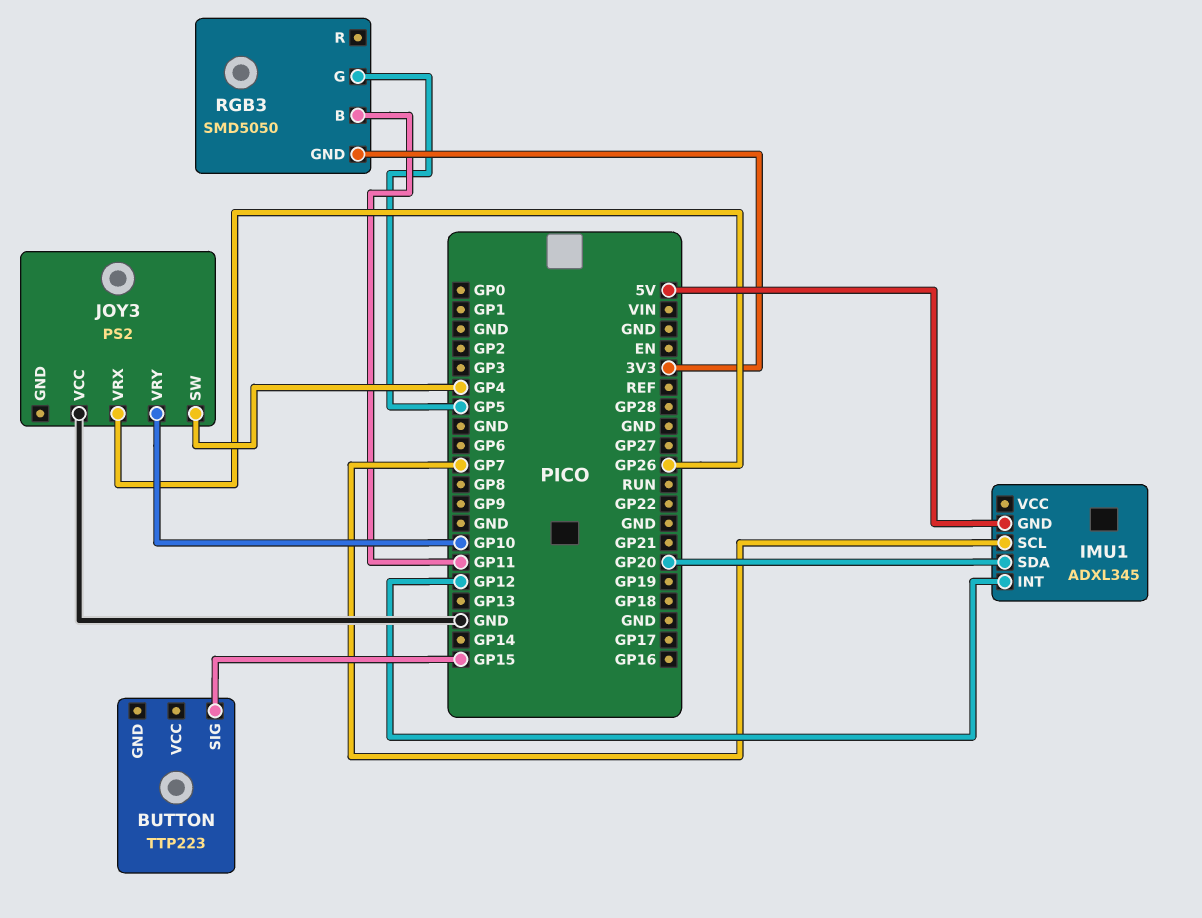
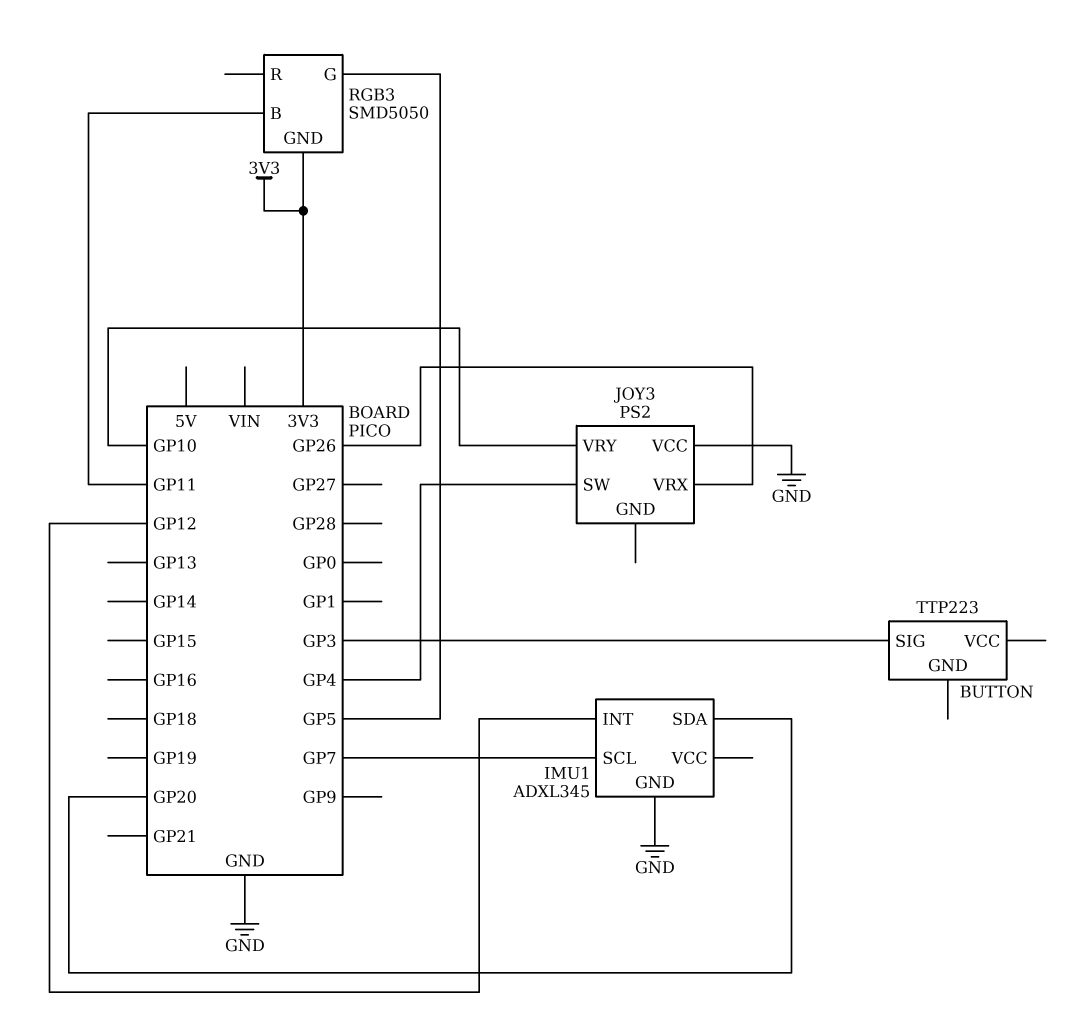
BUTTON pin SIG: GP15 -> GP3
IMU1 pin GND: 5V -> GND

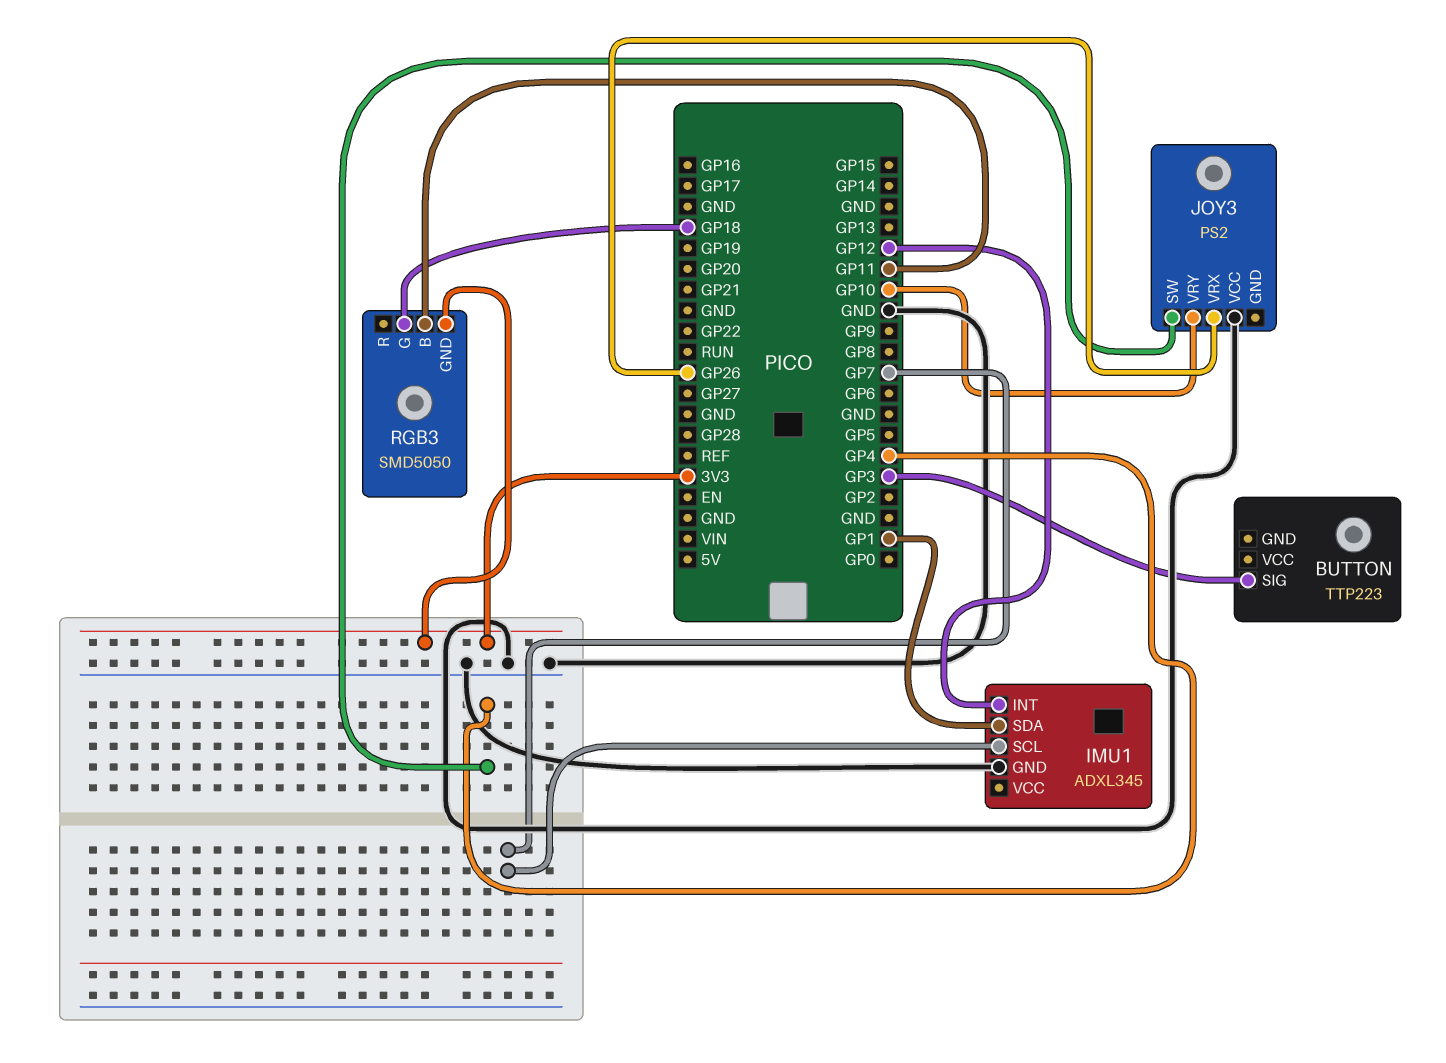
IMU1 pin SDA: GP20 -> GP1
RGB3 pin G: GP5 -> GP18

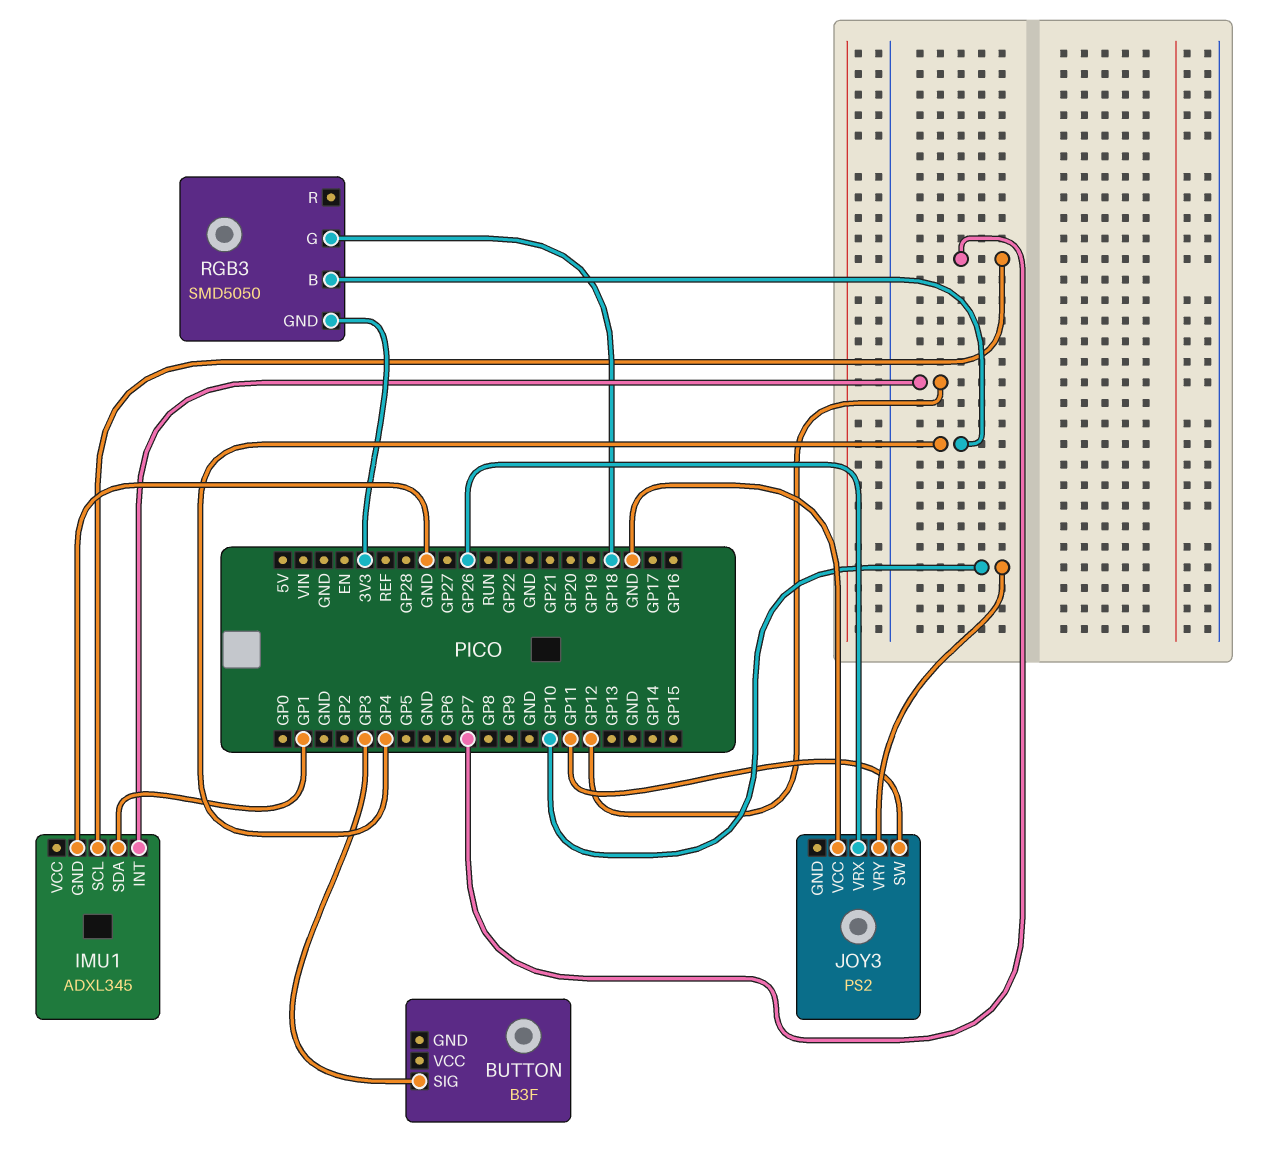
BUTTON: TTP223 -> B3F
JOY3 pin SW: GP4 -> GP11
RGB3 pin B: GP11 -> GP4

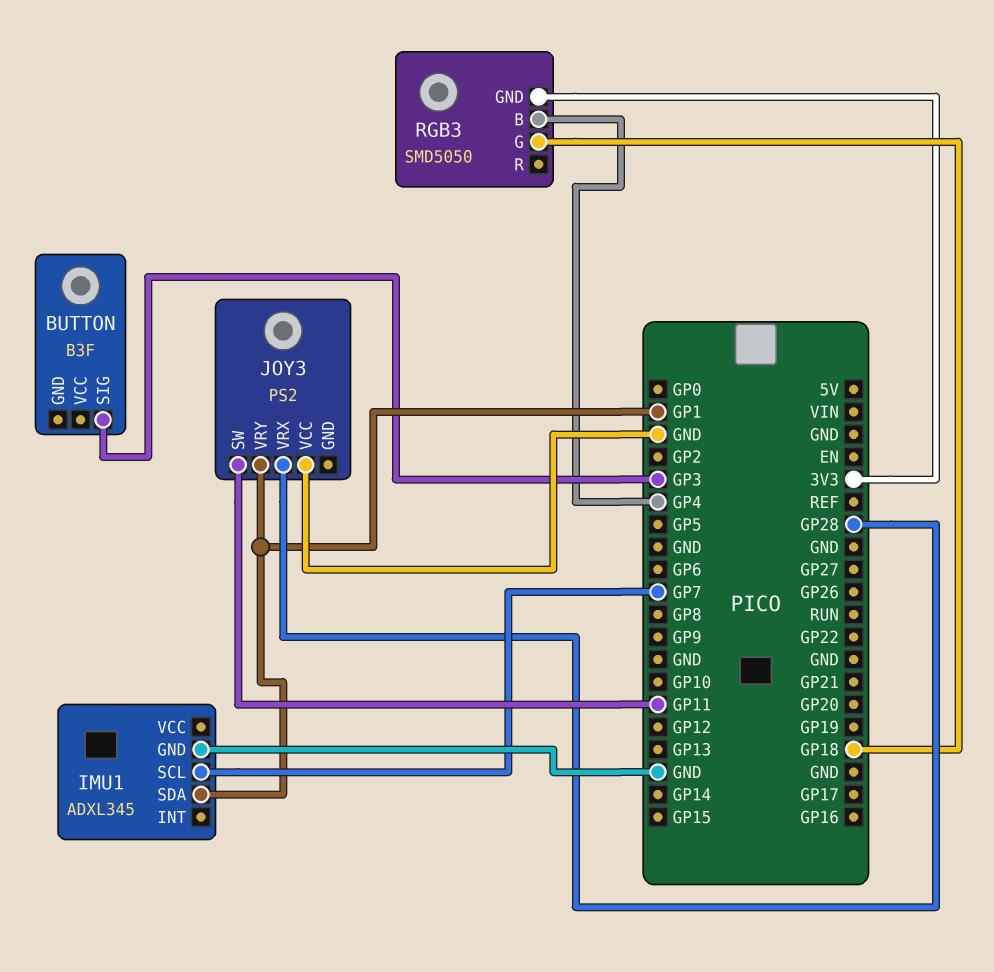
IMU1 pin INT: GP12 -> none
JOY3 pin VRX: GP26 -> GP28
JOY3 pin VRY: GP10 -> GP1

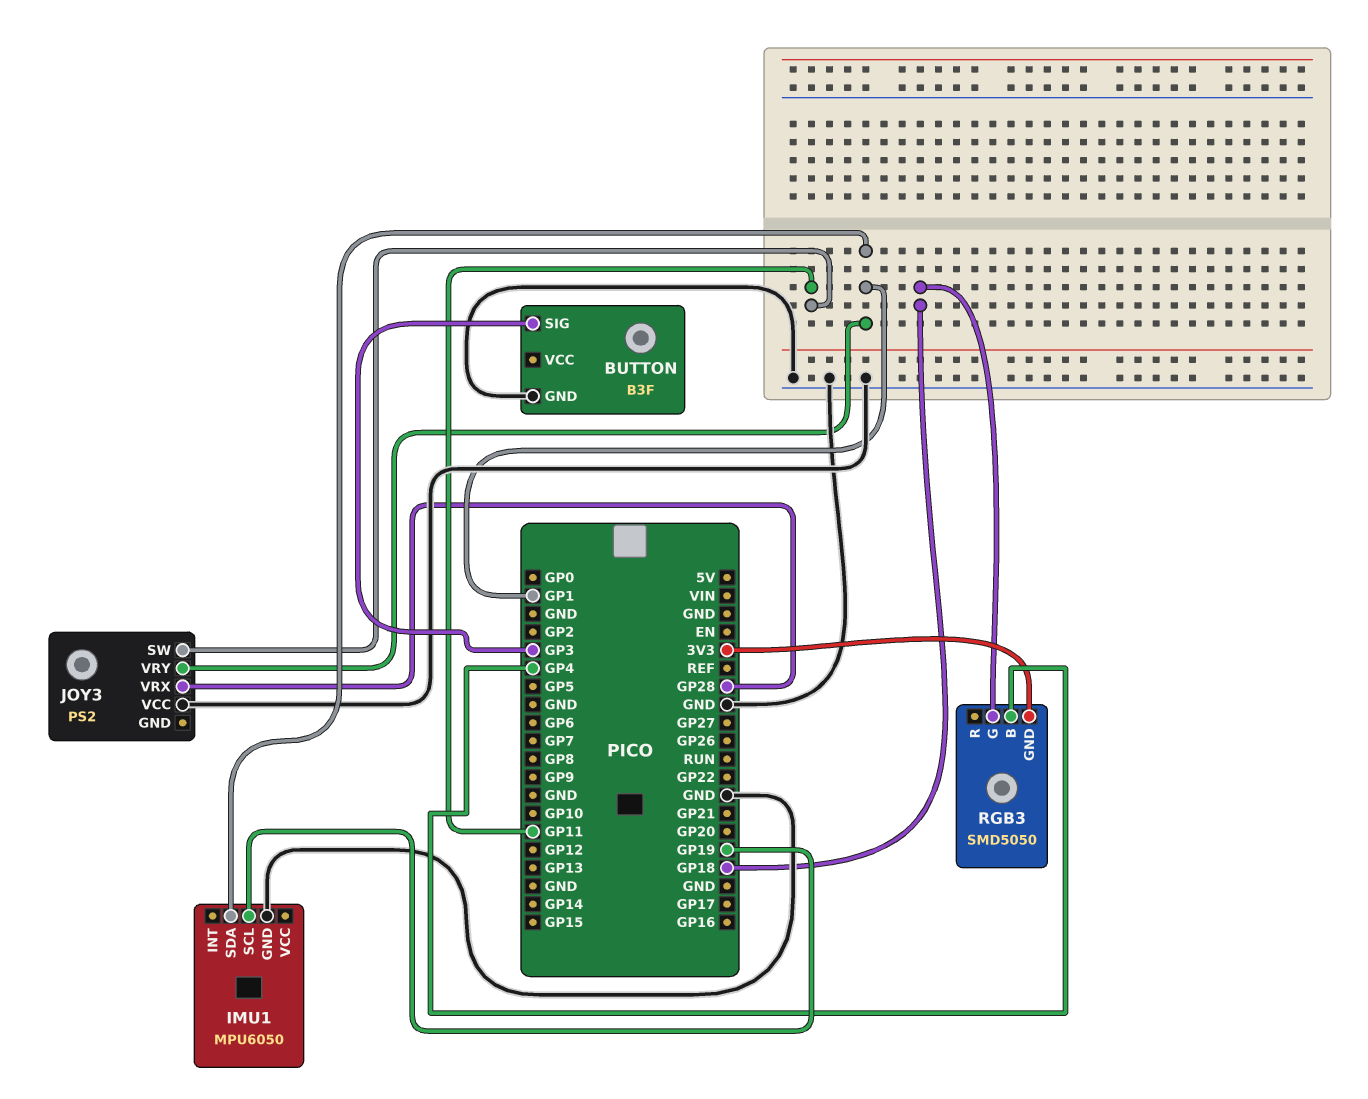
BUTTON pin GND: none -> GND
IMU1: ADXL345 -> MPU6050
IMU1 pin SCL: GP7 -> GP19

